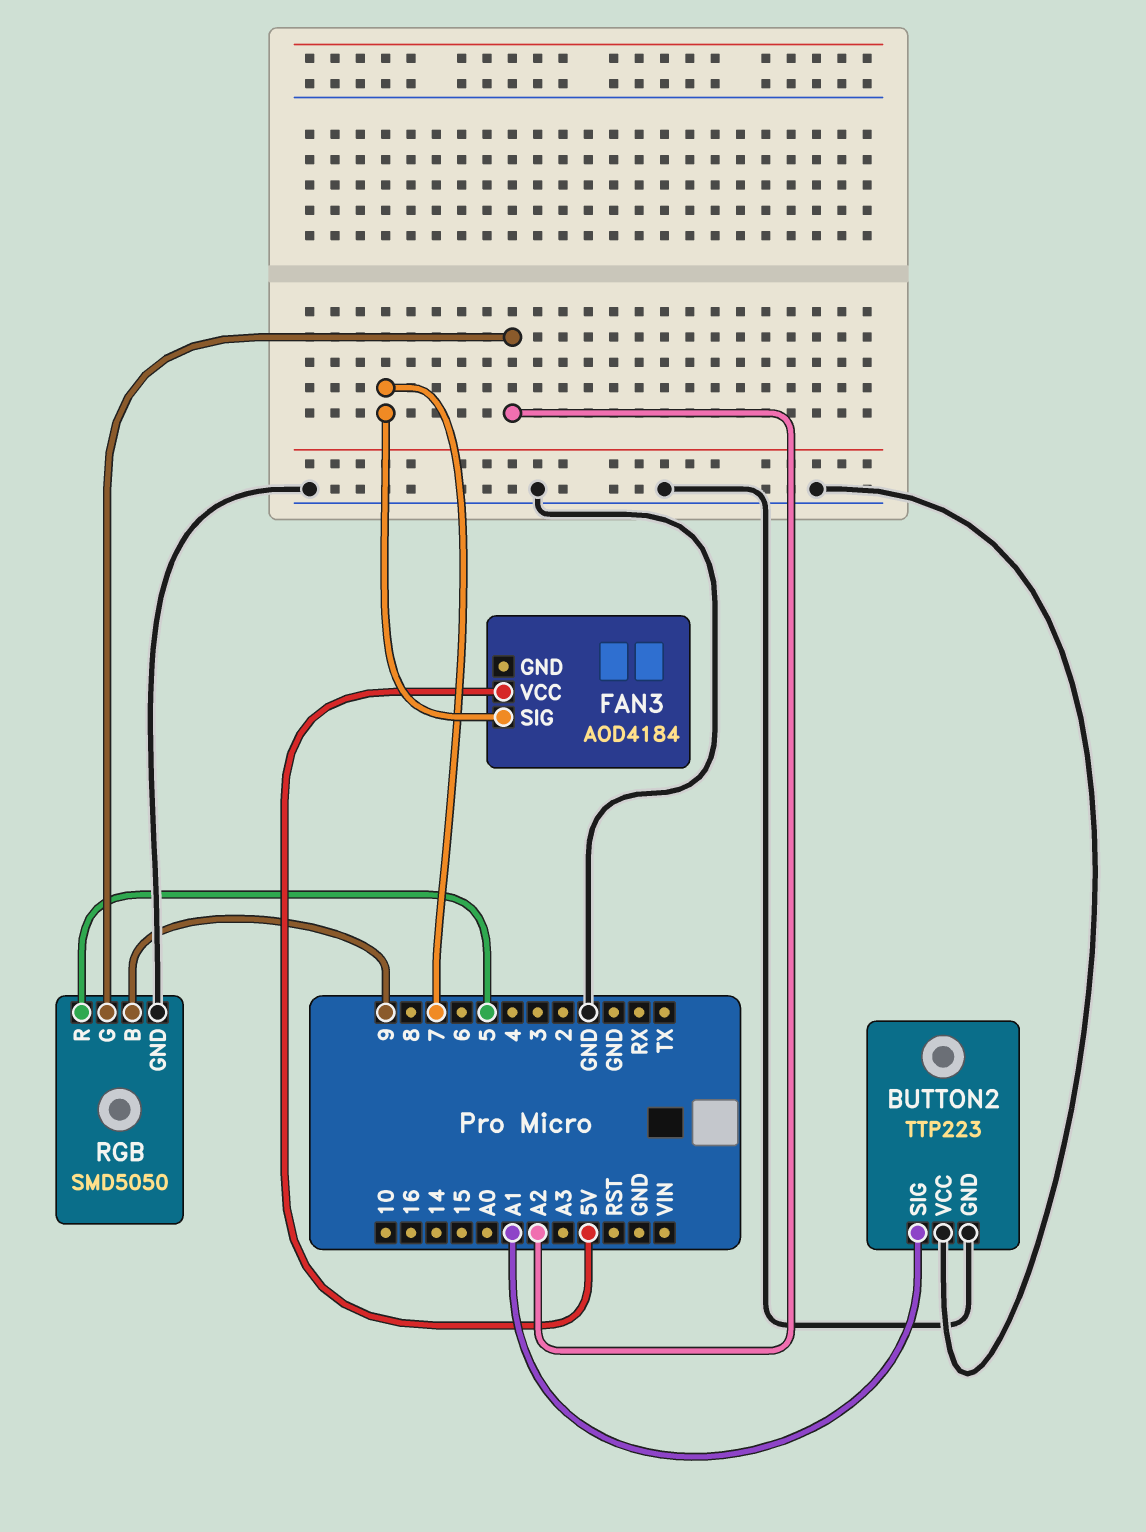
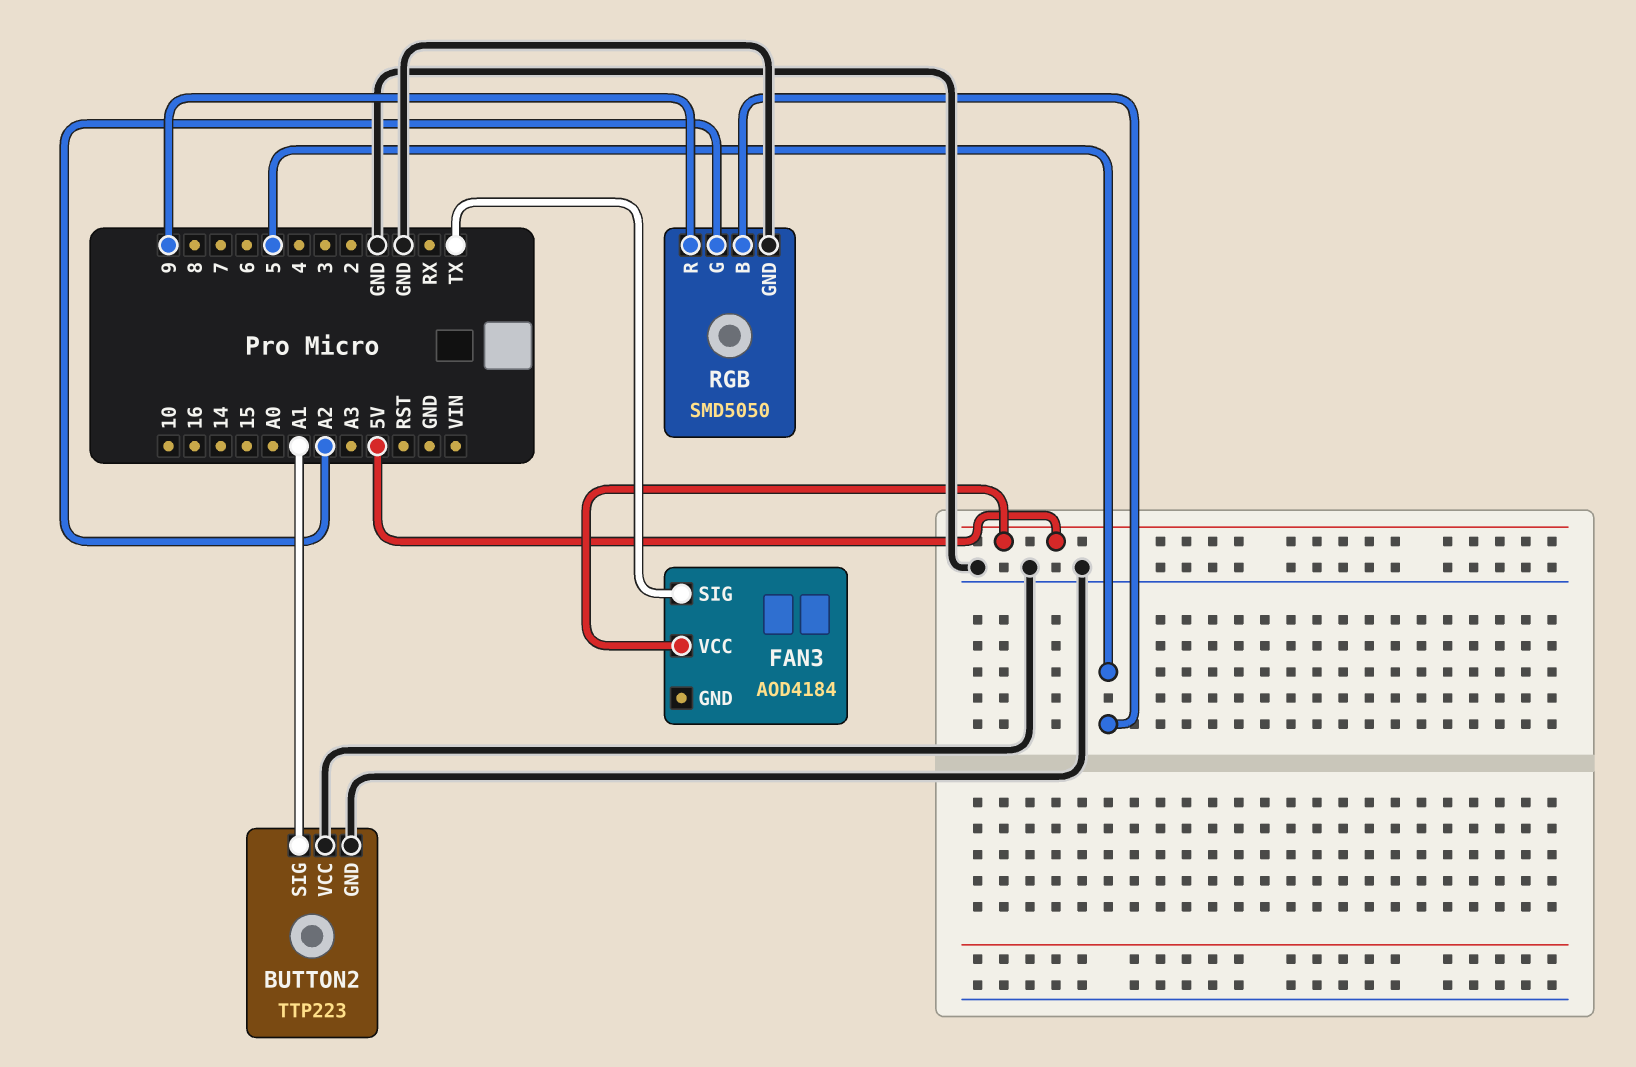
FAN3 pin SIG: 7 -> TX
RGB pin B: 9 -> 5
RGB pin R: 5 -> 9

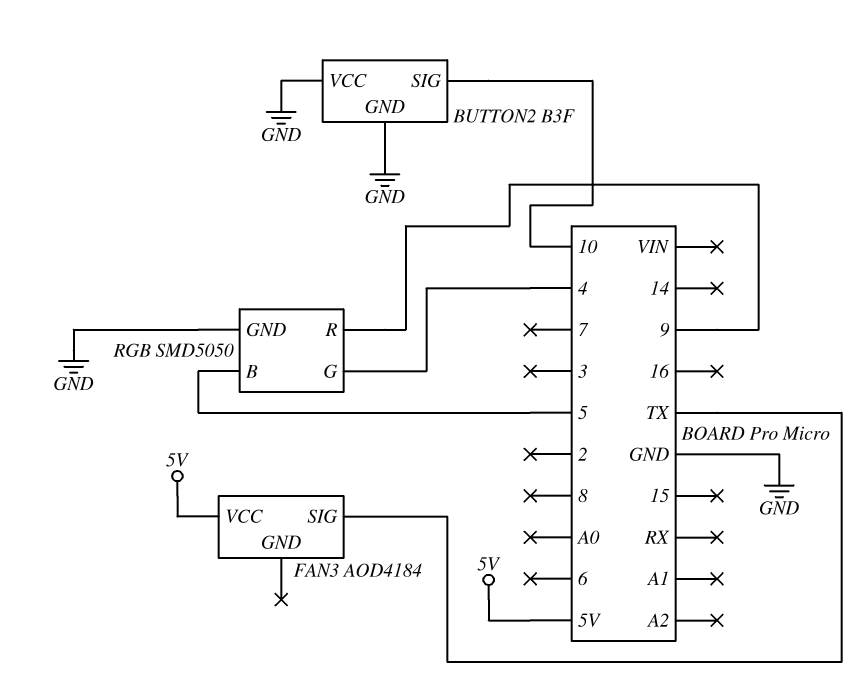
BUTTON2: TTP223 -> B3F
BUTTON2 pin SIG: A1 -> 10
RGB pin G: A2 -> 4

